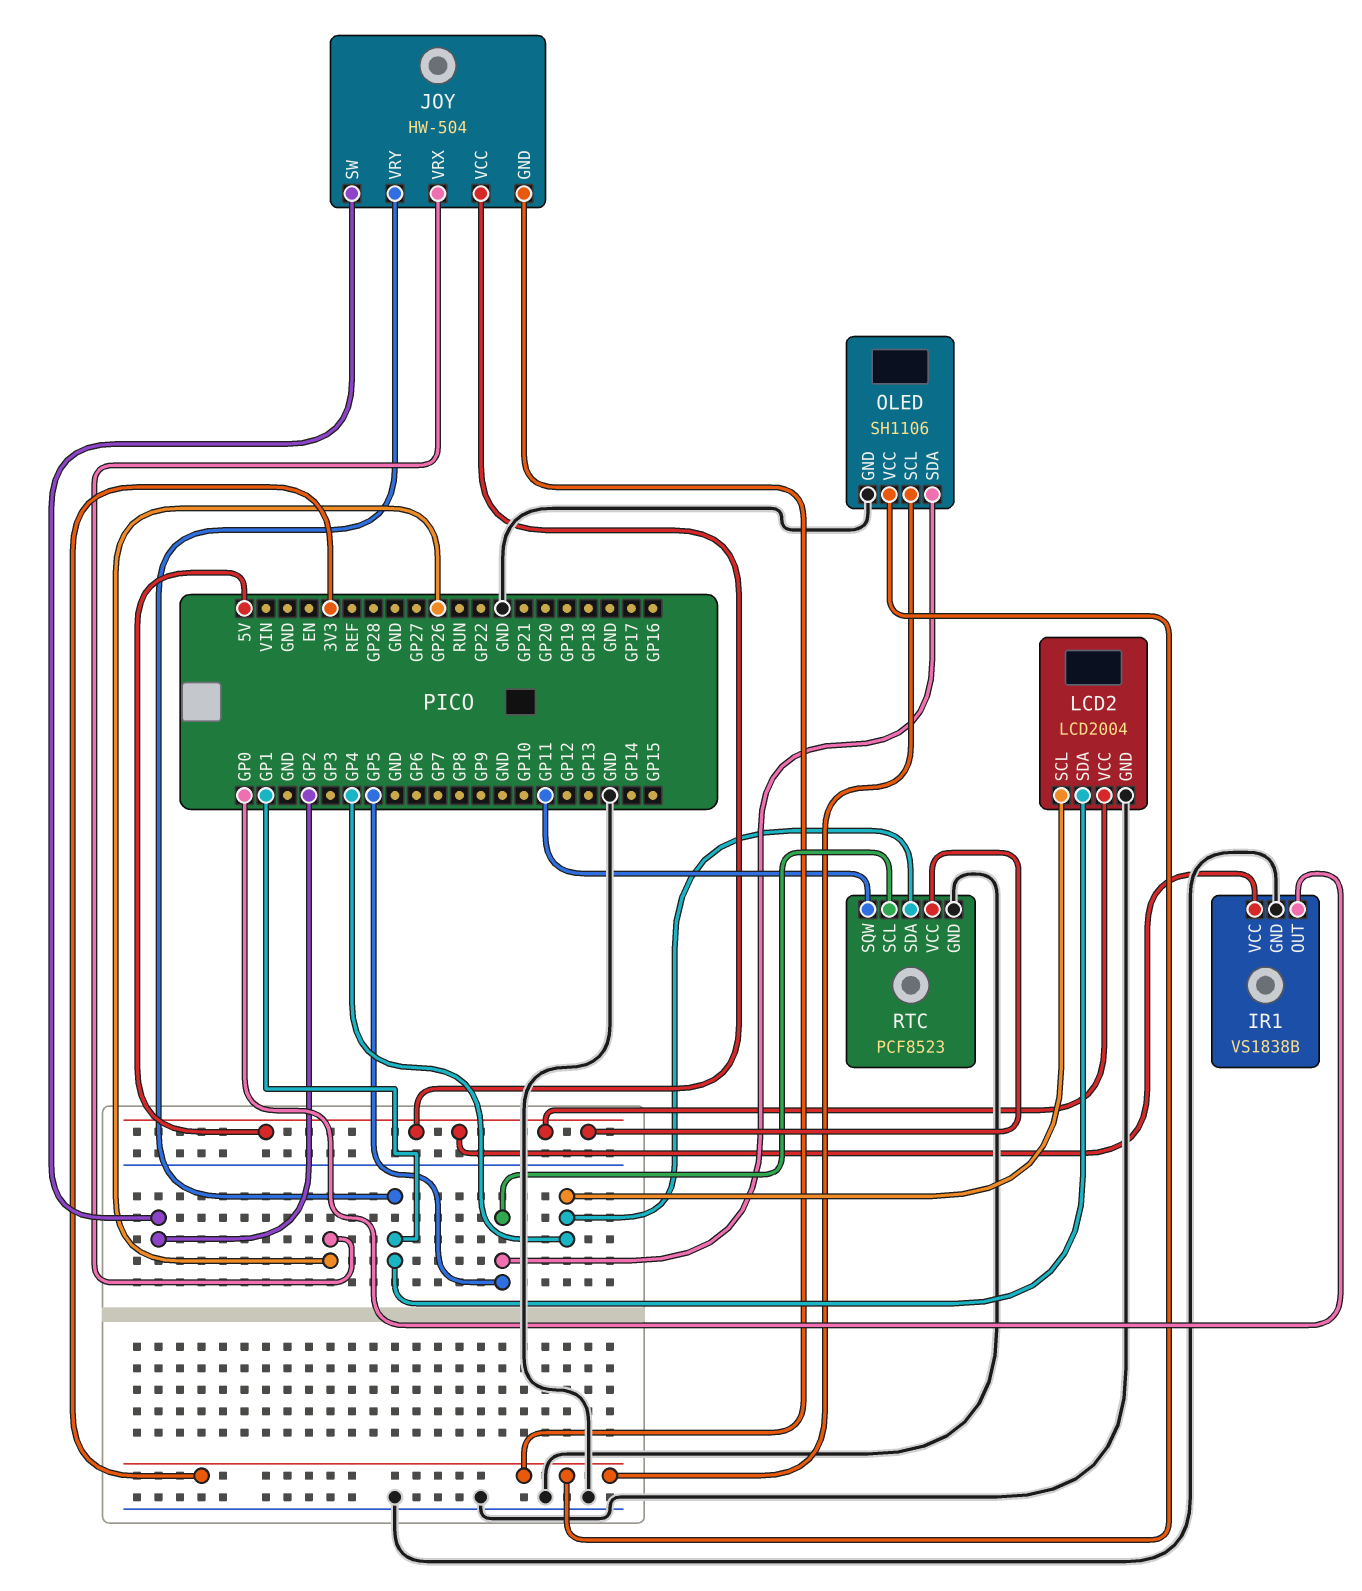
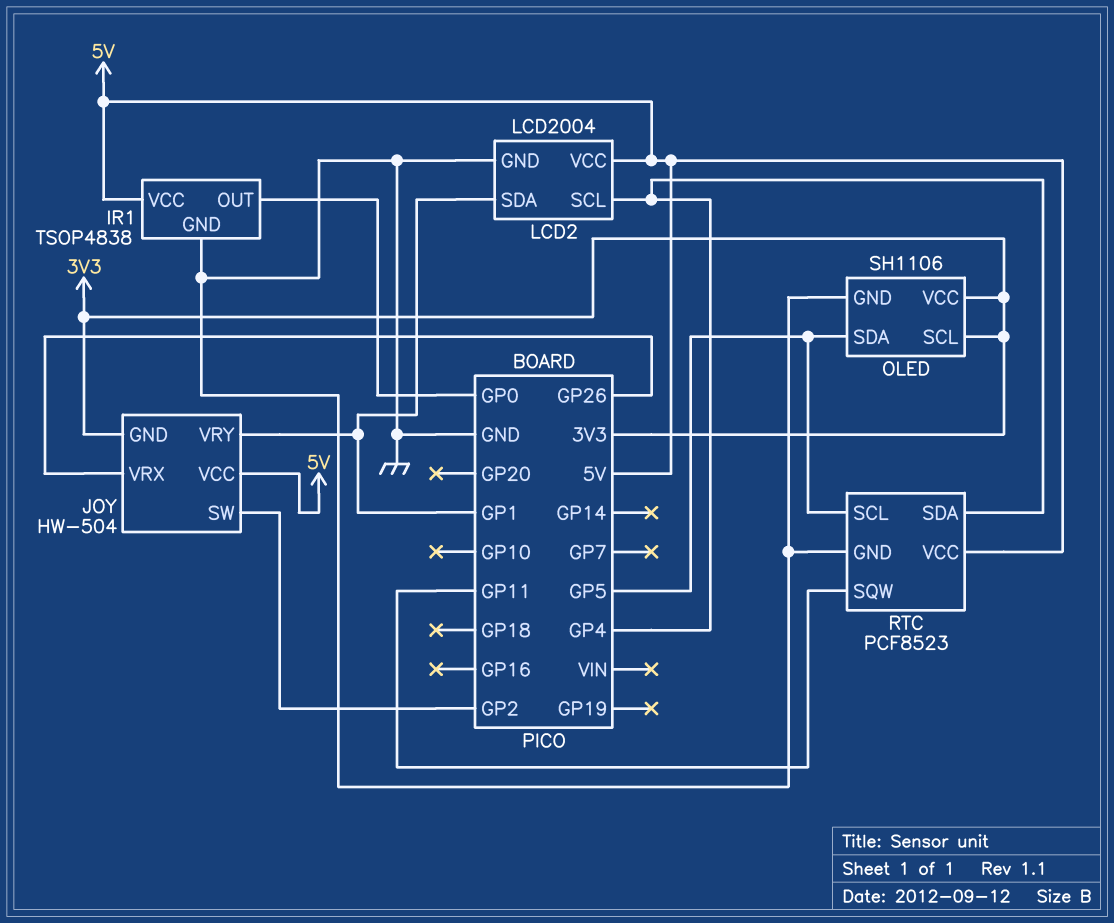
IR1: VS1838B -> TSOP4838

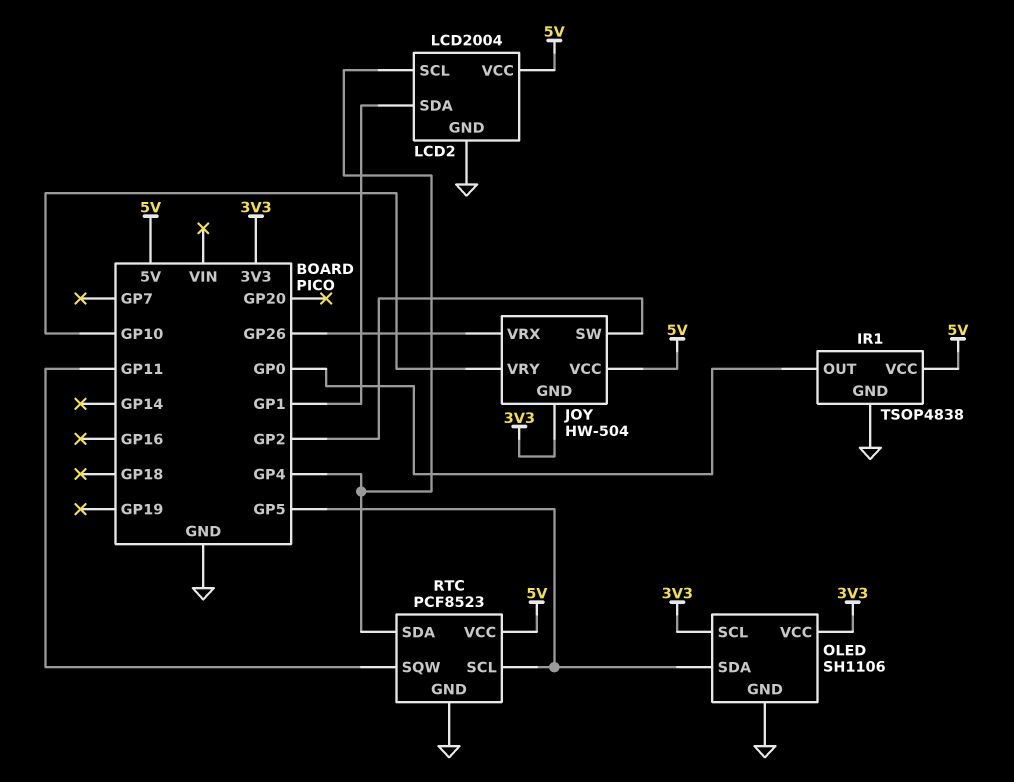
JOY pin VRY: GP1 -> GP10

